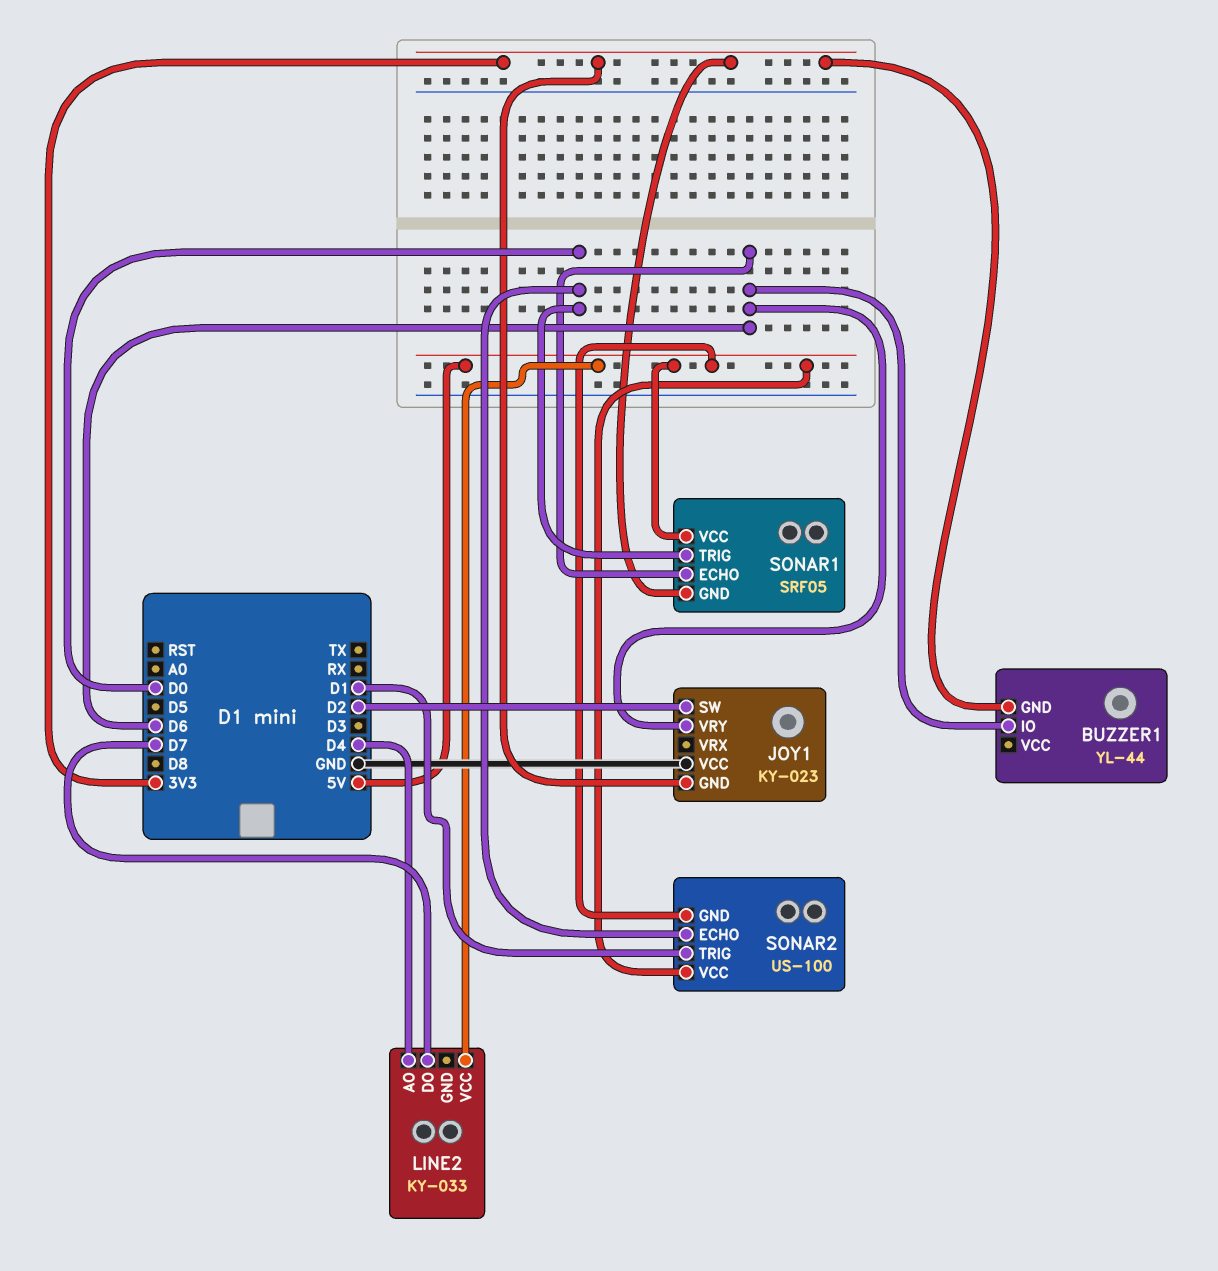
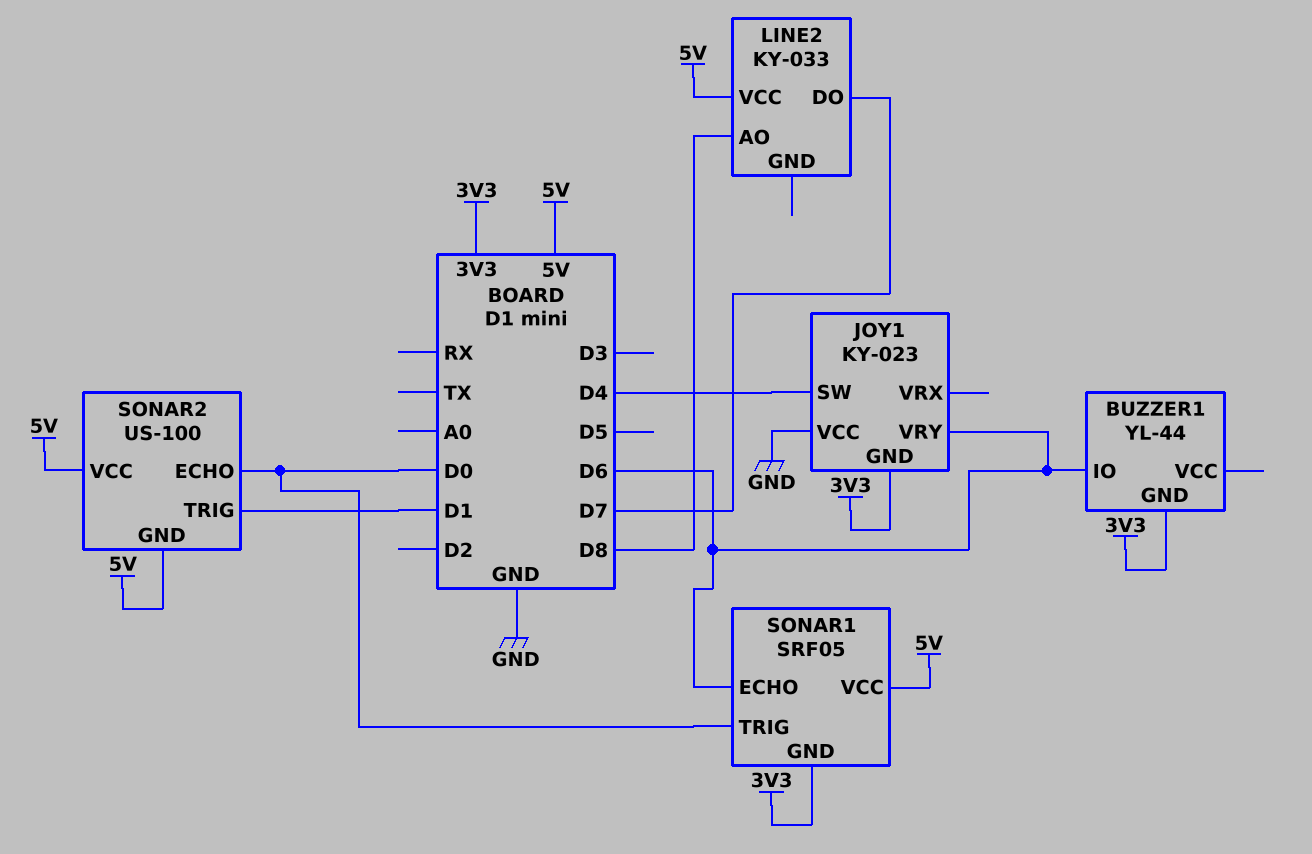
JOY1 pin SW: D2 -> D4
LINE2 pin AO: D4 -> D8

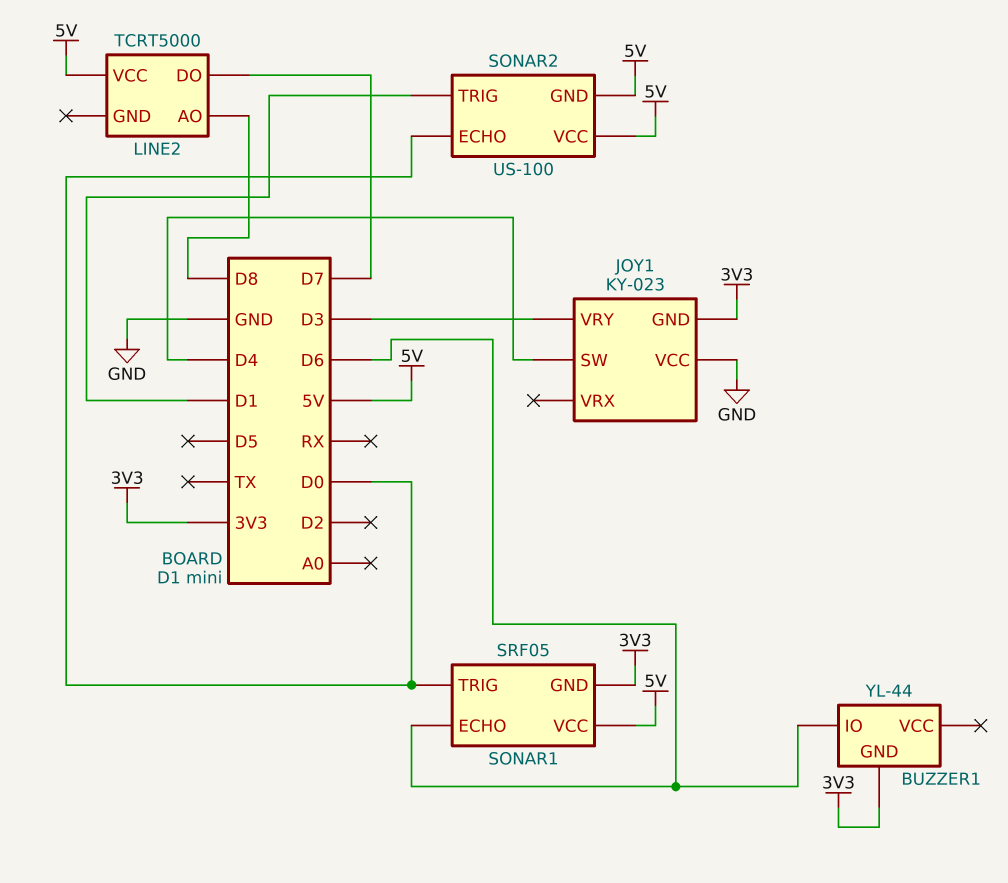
JOY1 pin VRY: D6 -> D3
LINE2: KY-033 -> TCRT5000

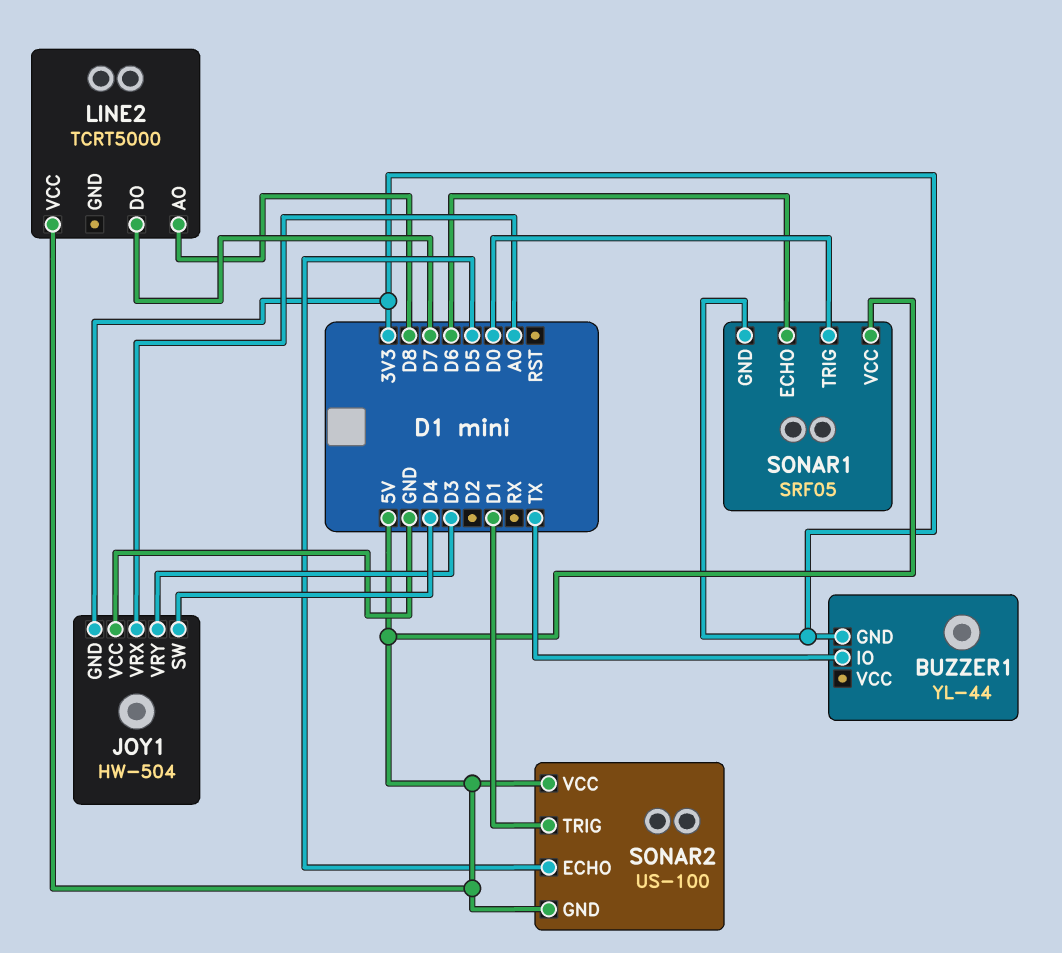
BUZZER1 pin IO: D6 -> TX
JOY1: KY-023 -> HW-504
JOY1 pin VRX: none -> A0
SONAR2 pin ECHO: D0 -> D5

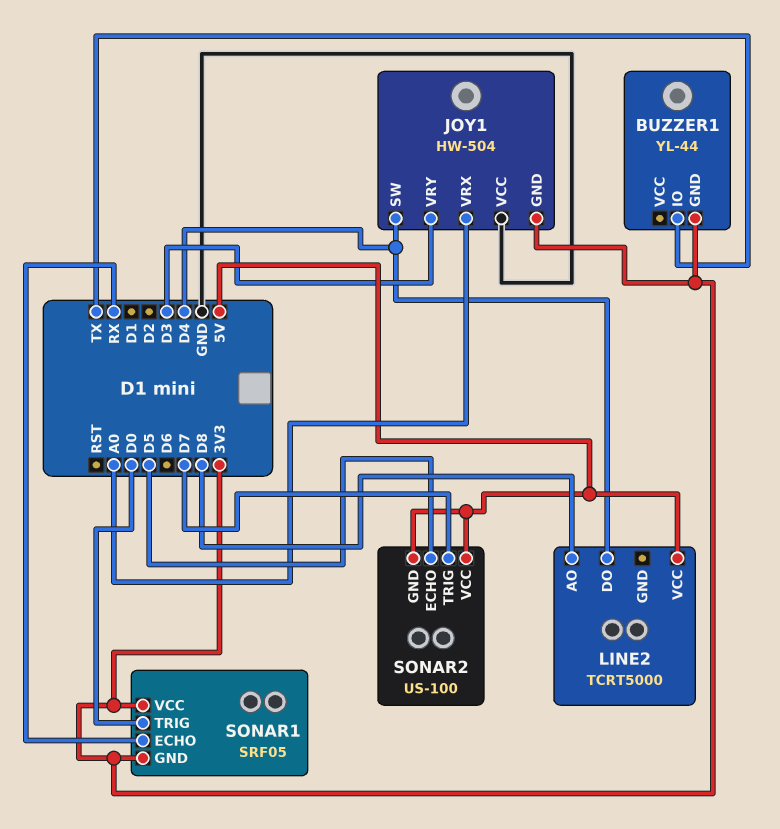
LINE2 pin DO: D7 -> D4
SONAR1 pin ECHO: D6 -> RX
SONAR1 pin VCC: 5V -> 3V3
SONAR2 pin TRIG: D1 -> D7

